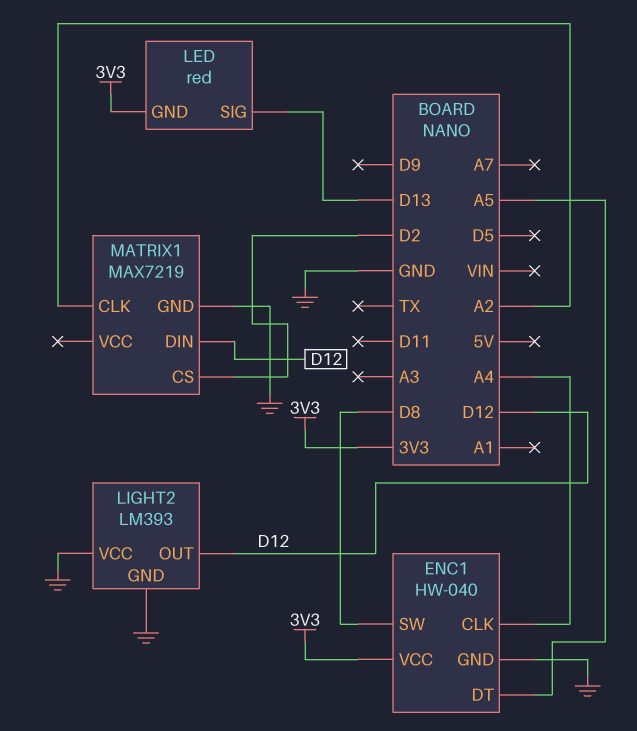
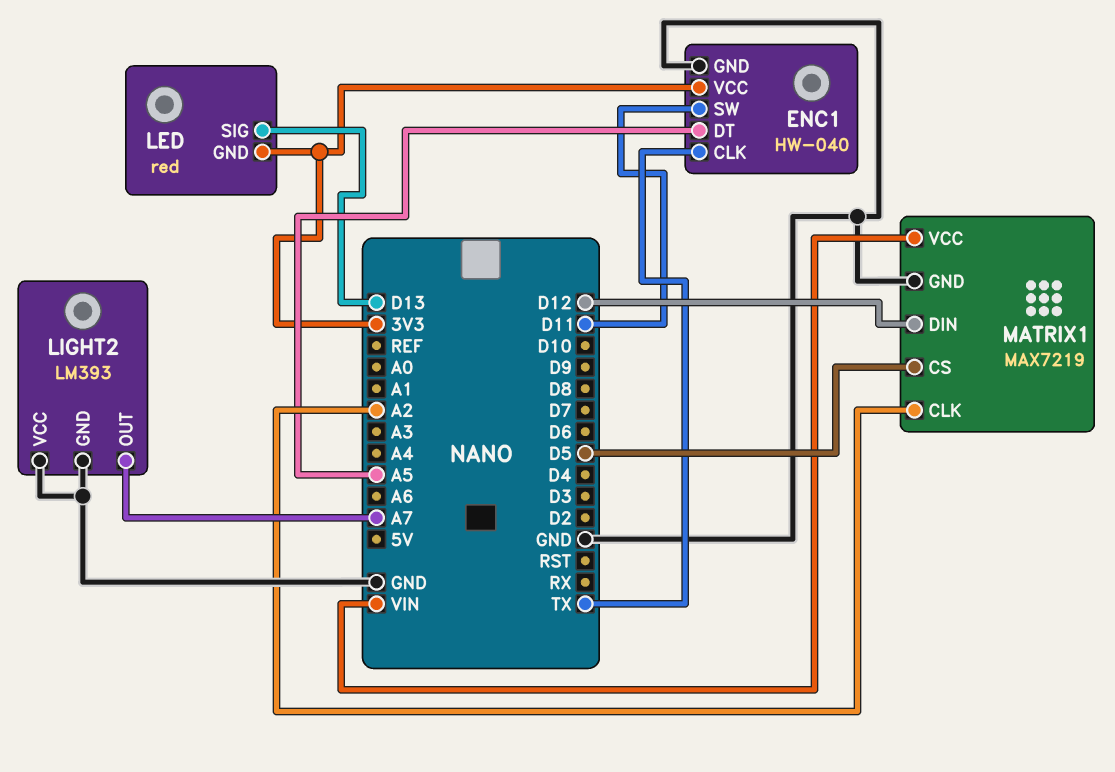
ENC1 pin CLK: A4 -> TX
ENC1 pin SW: D8 -> D11
LIGHT2 pin OUT: D12 -> A7
MATRIX1 pin CS: D2 -> D5
MATRIX1 pin VCC: none -> VIN

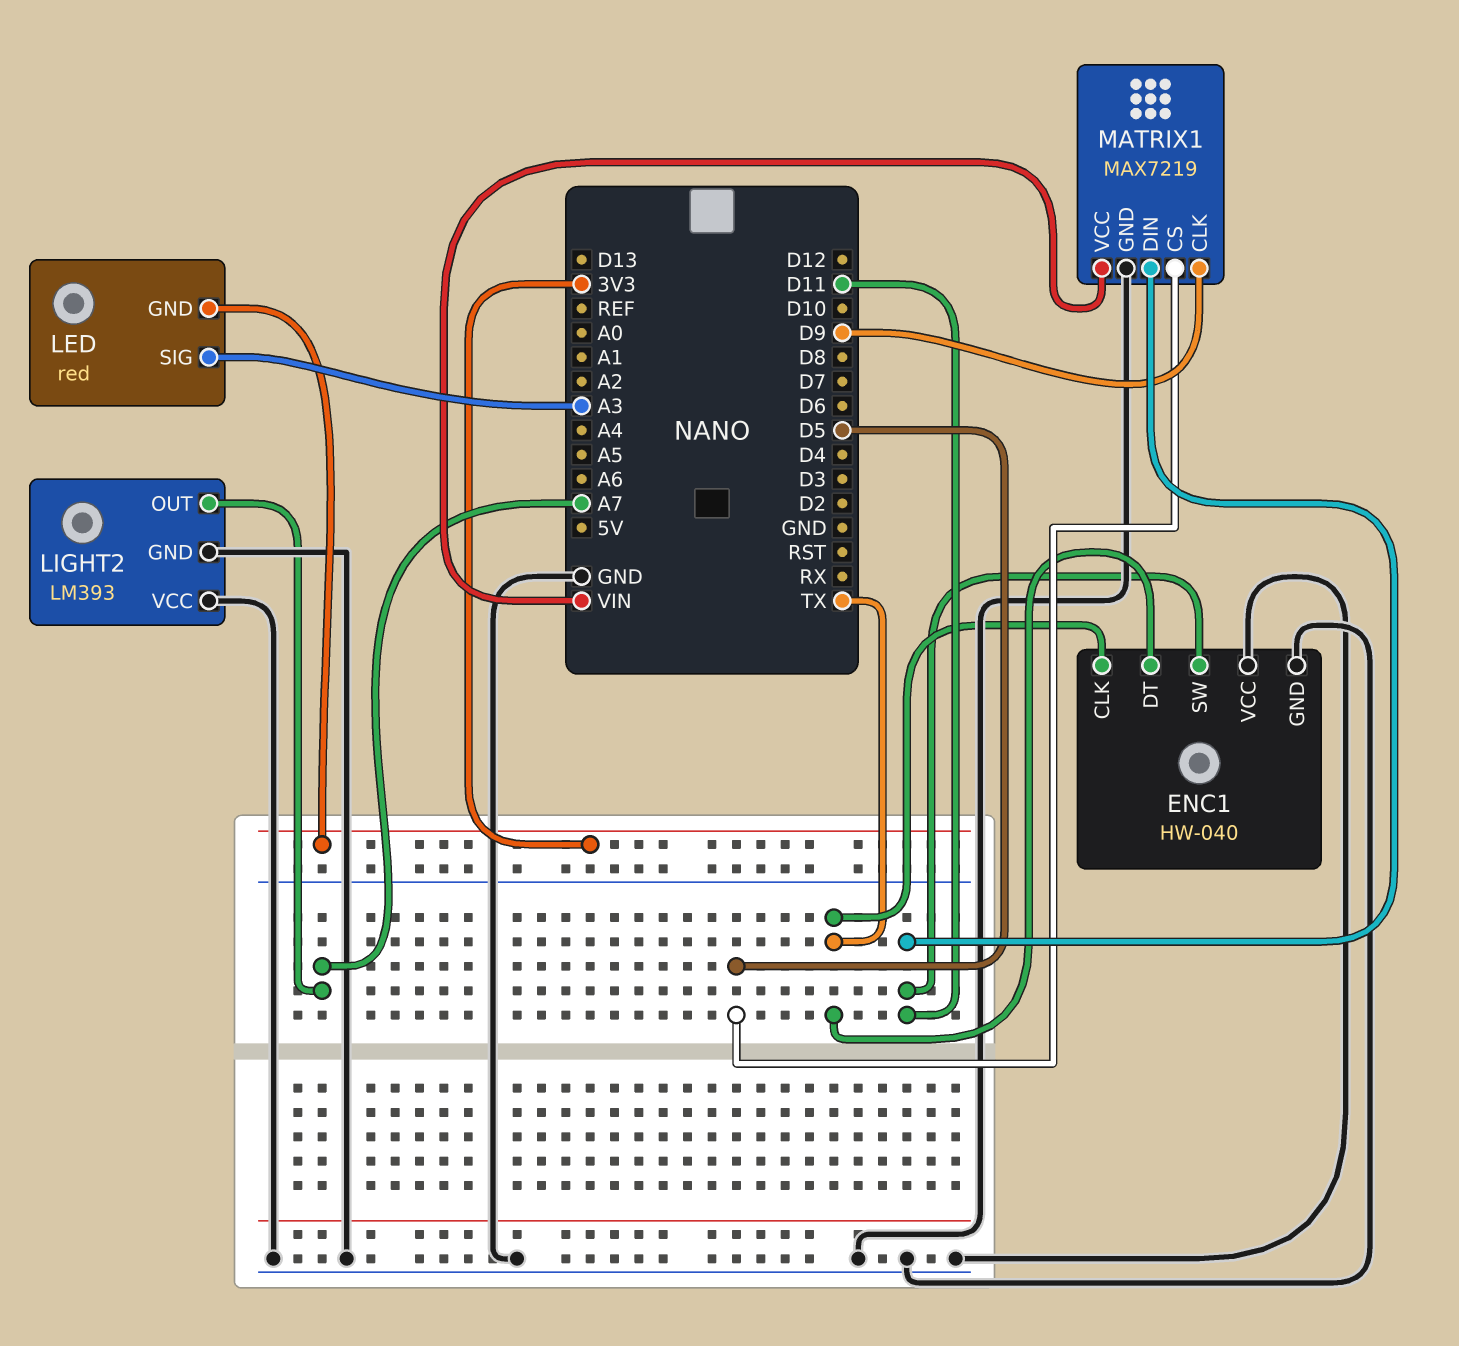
ENC1 pin DT: A5 -> TX
ENC1 pin VCC: 3V3 -> GND
LED pin SIG: D13 -> A3
MATRIX1 pin CLK: A2 -> D9
MATRIX1 pin DIN: D12 -> D11

